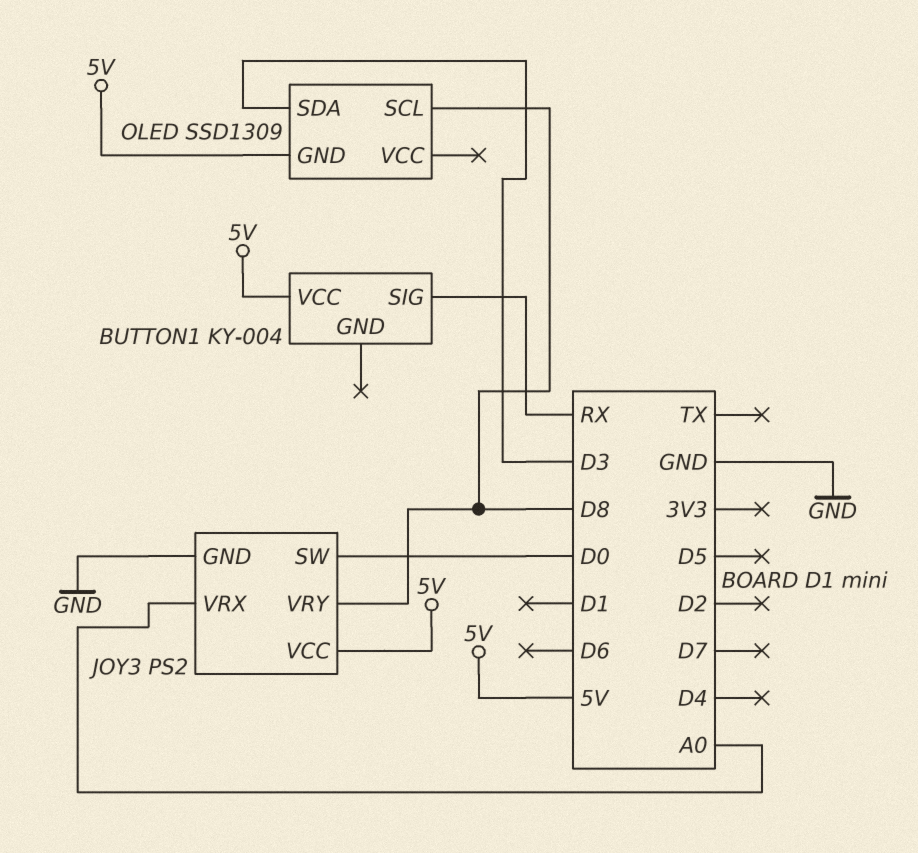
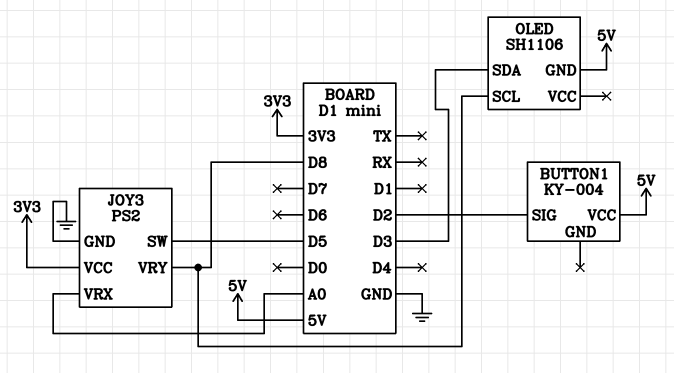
BUTTON1 pin SIG: RX -> D2
JOY3 pin SW: D0 -> D5
JOY3 pin VCC: 5V -> 3V3
OLED: SSD1309 -> SH1106

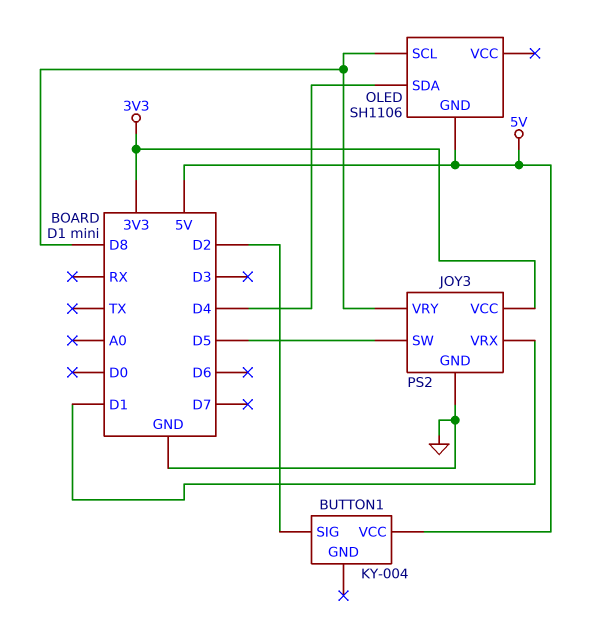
JOY3 pin VRX: A0 -> D1
OLED pin SDA: D3 -> D4

